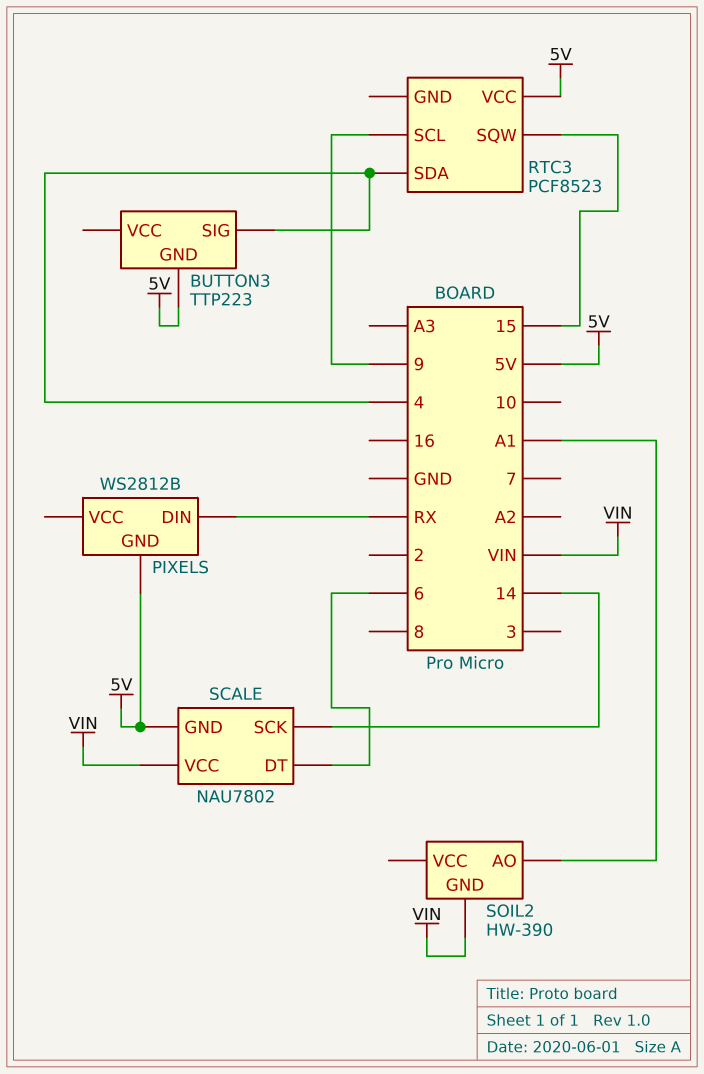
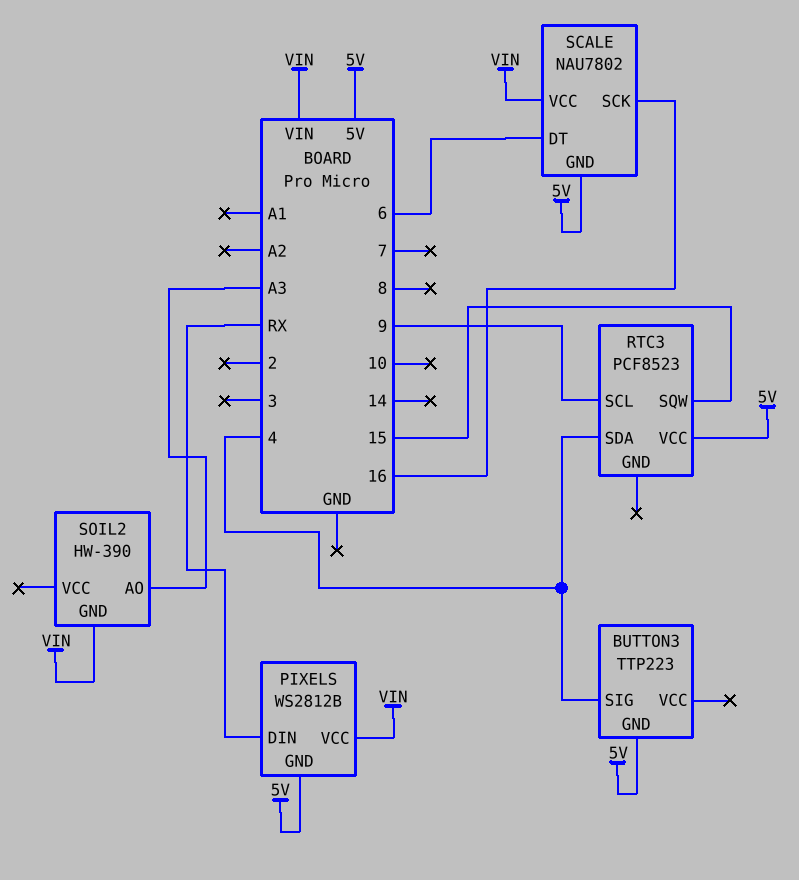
PIXELS pin VCC: none -> VIN
SCALE pin SCK: 14 -> 16
SOIL2 pin AO: A1 -> A3

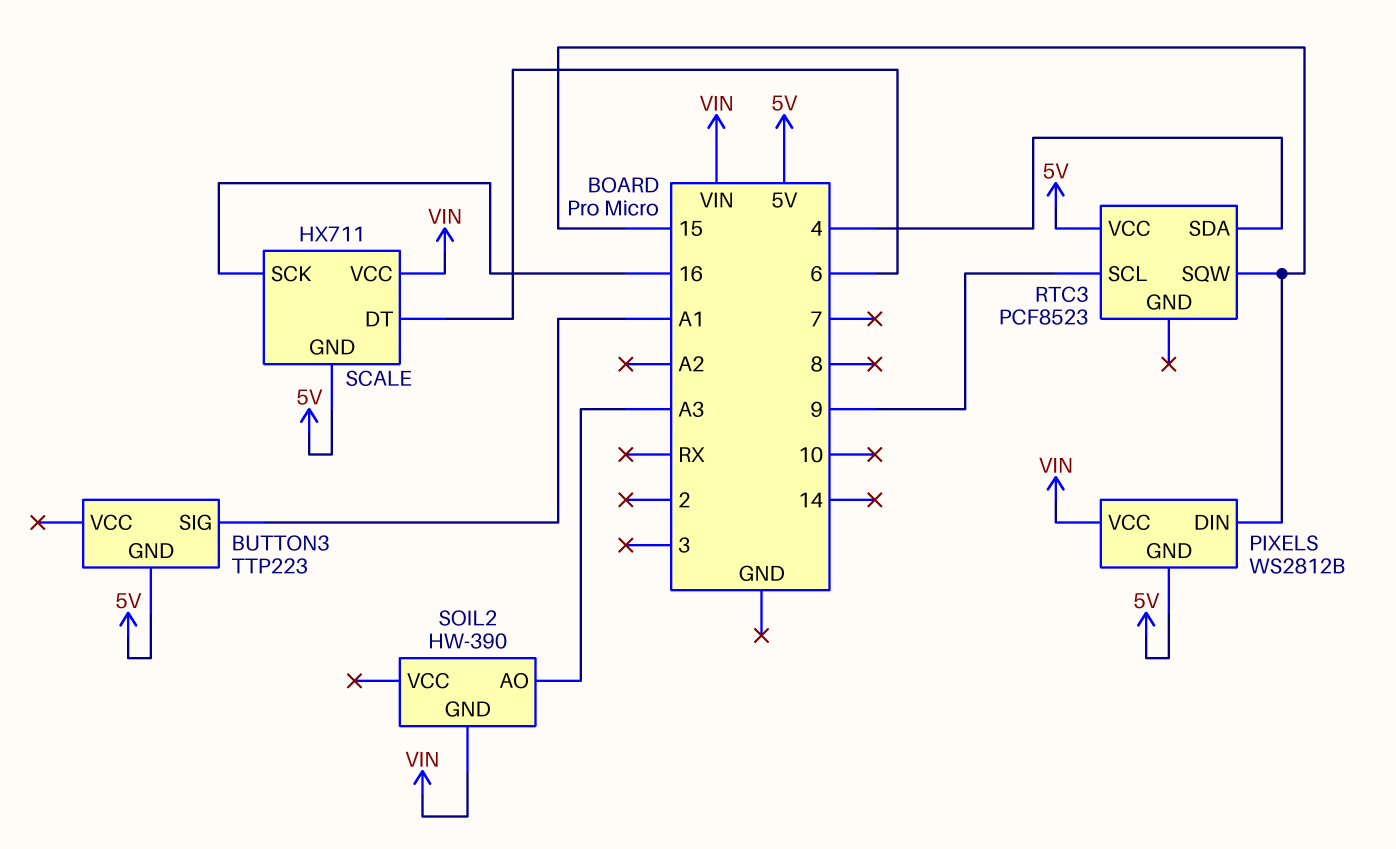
BUTTON3 pin SIG: 4 -> A1
PIXELS pin DIN: RX -> 15
SCALE: NAU7802 -> HX711

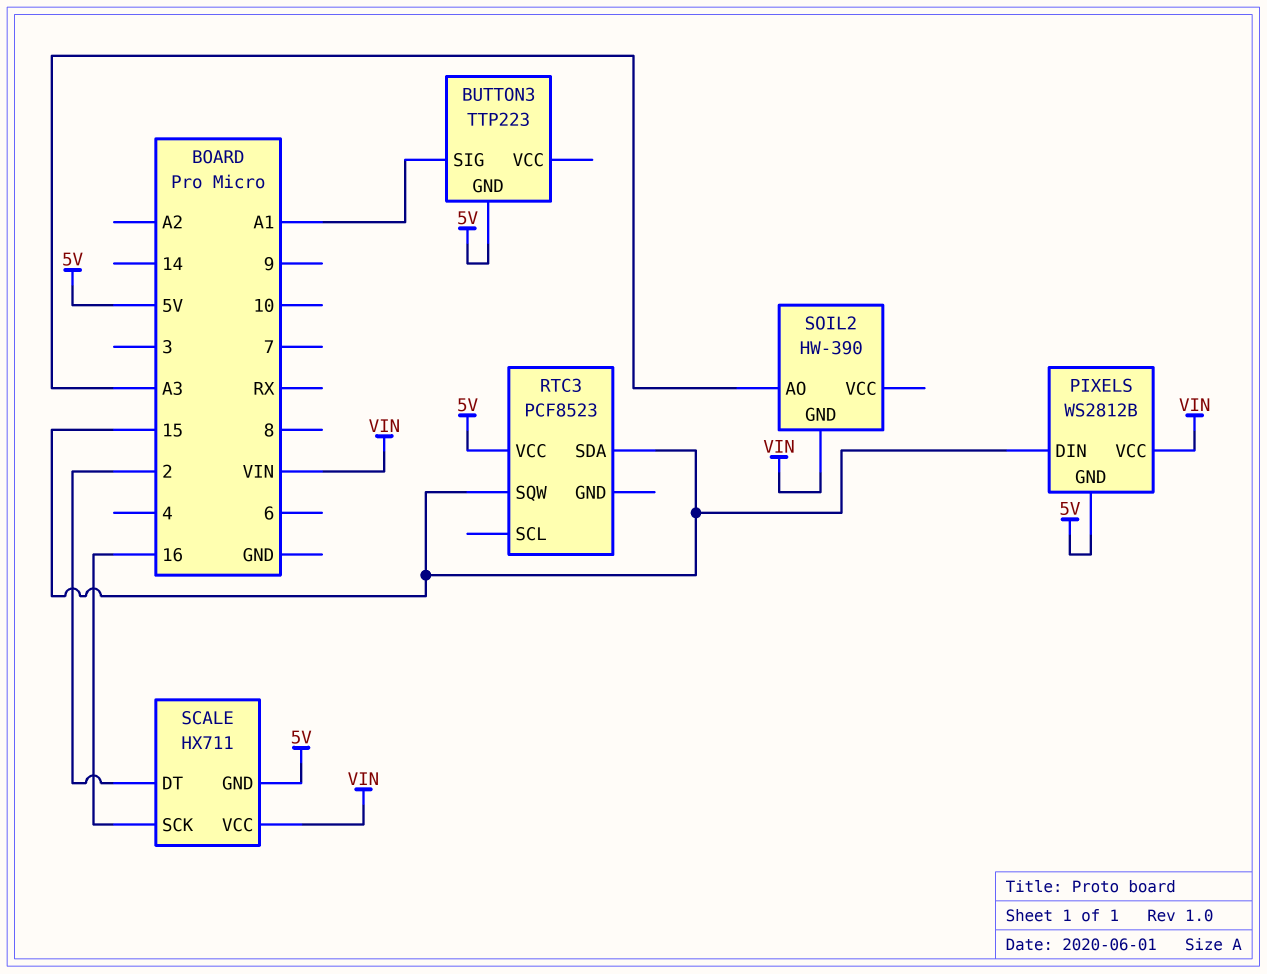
RTC3 pin SCL: 9 -> none
RTC3 pin SDA: 4 -> 15
SCALE pin DT: 6 -> 2

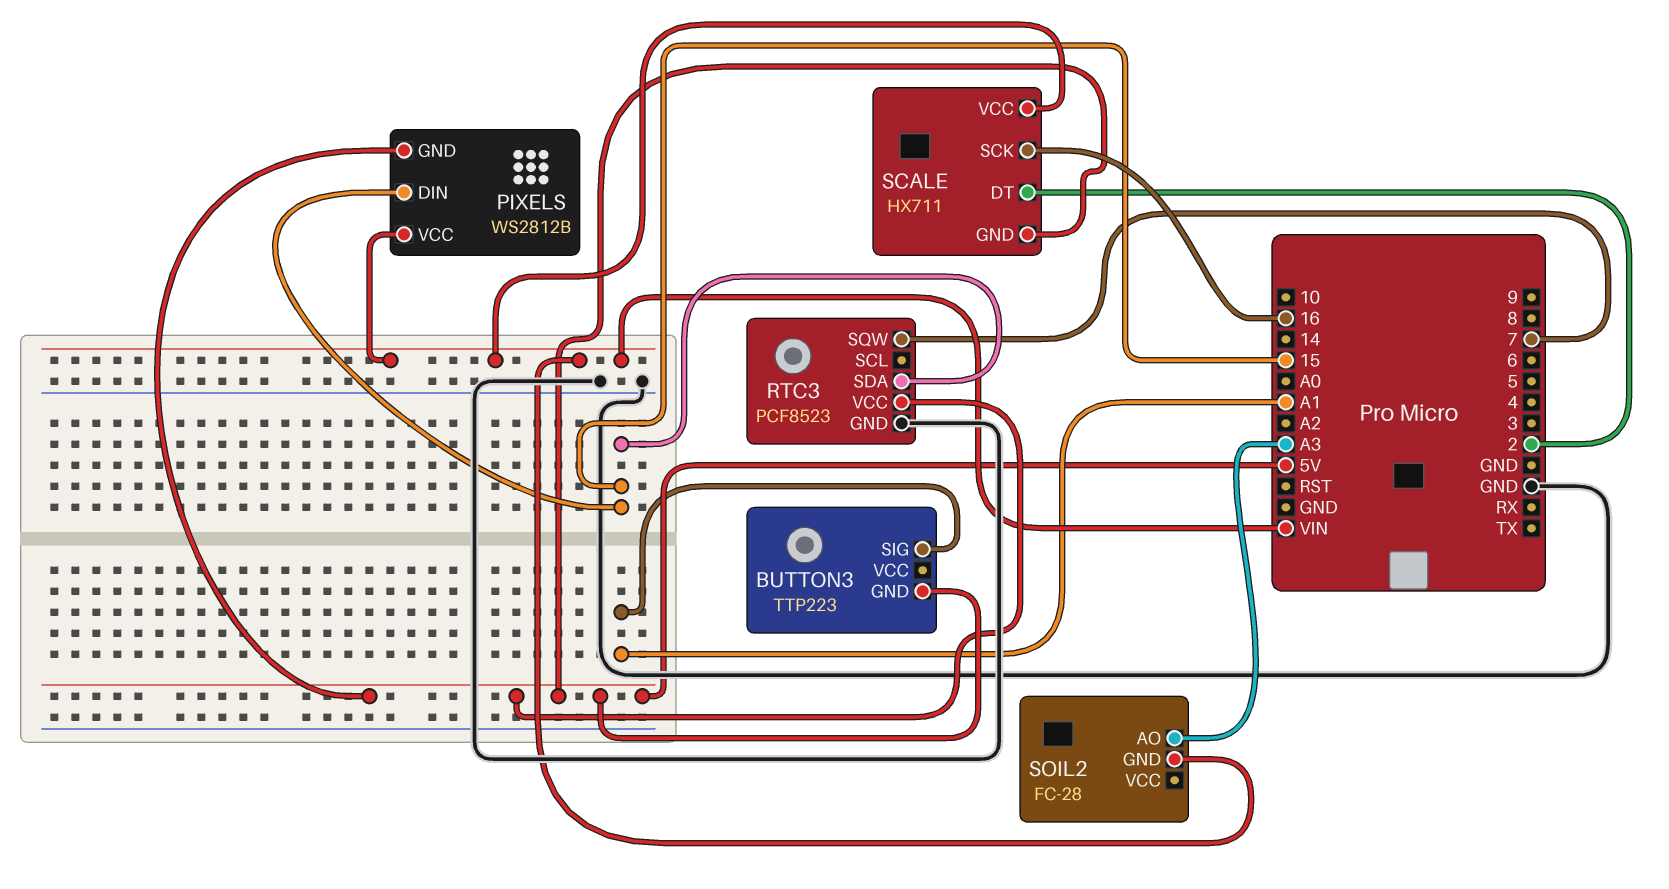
RTC3 pin GND: none -> GND
RTC3 pin SQW: 15 -> 7
SOIL2: HW-390 -> FC-28

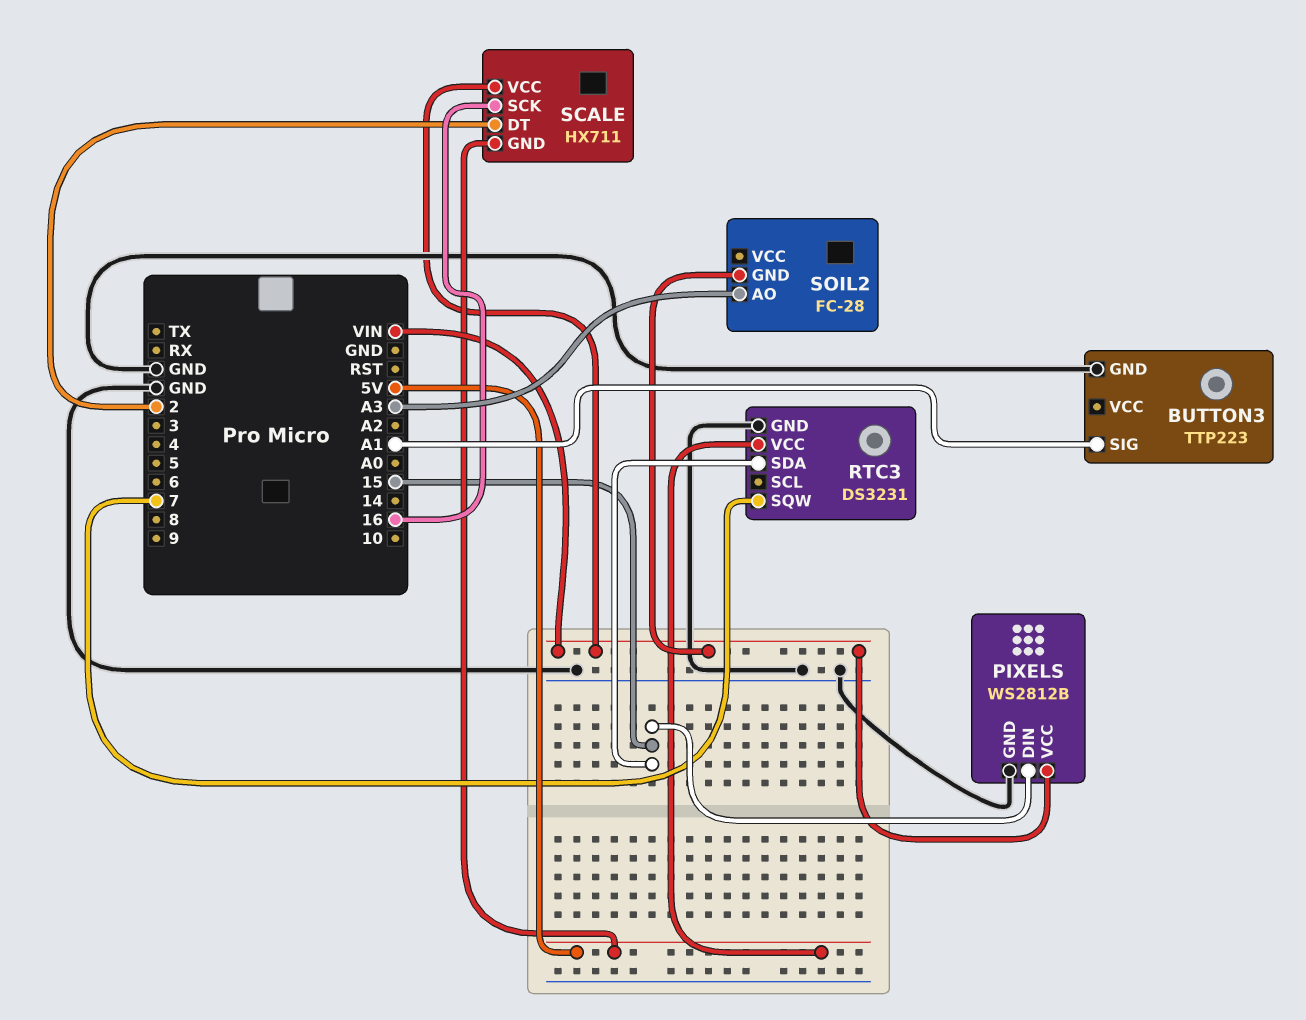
BUTTON3 pin GND: 5V -> GND
PIXELS pin GND: 5V -> GND
RTC3: PCF8523 -> DS3231

